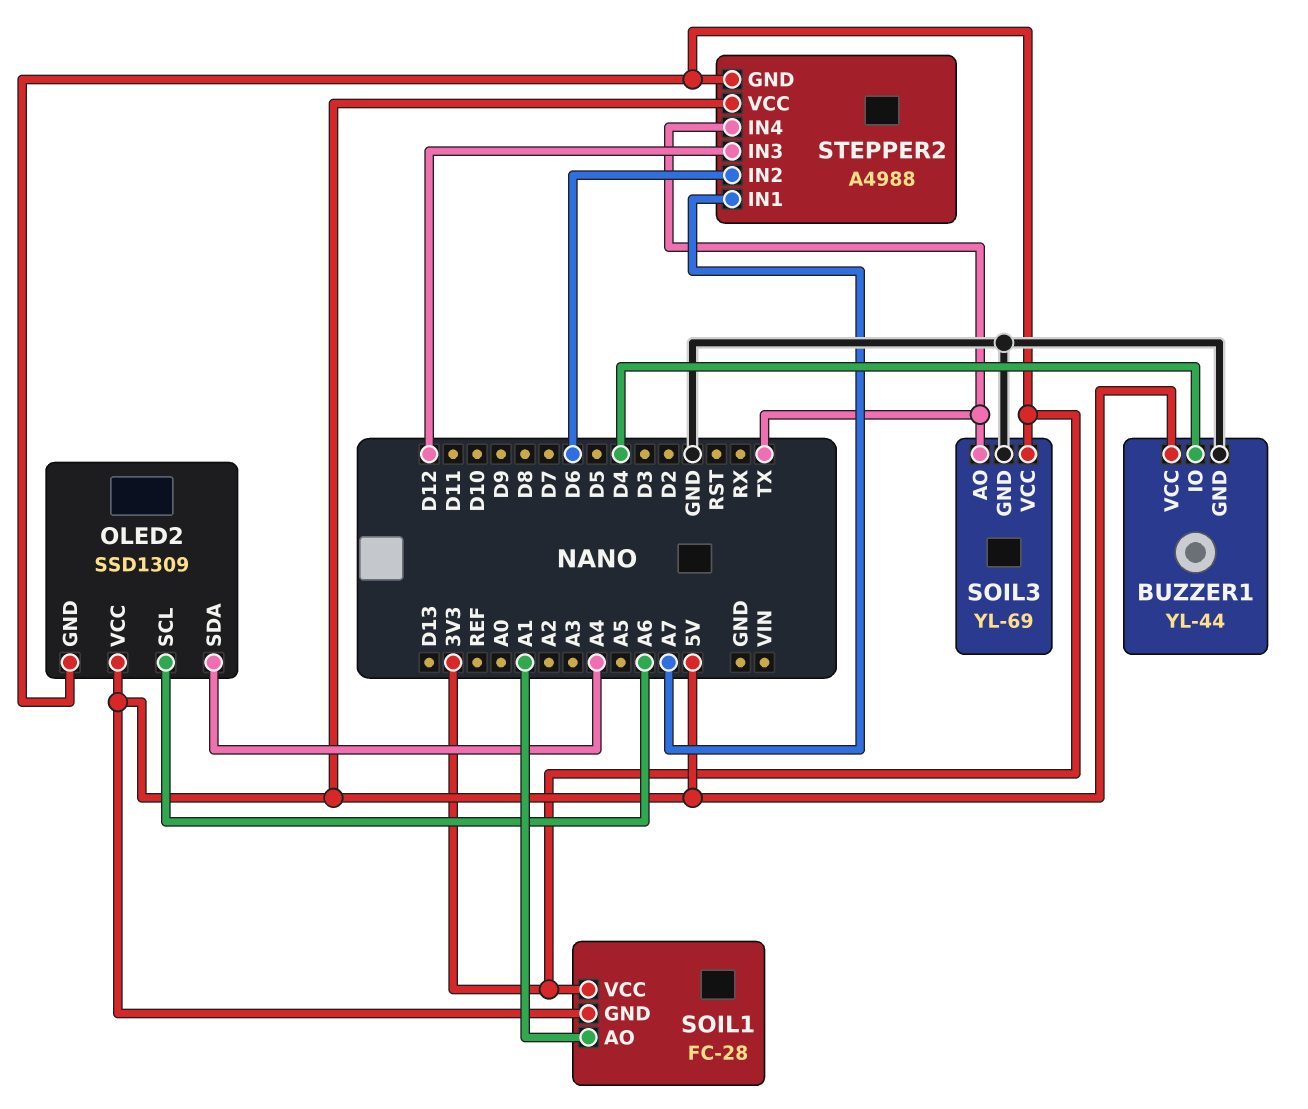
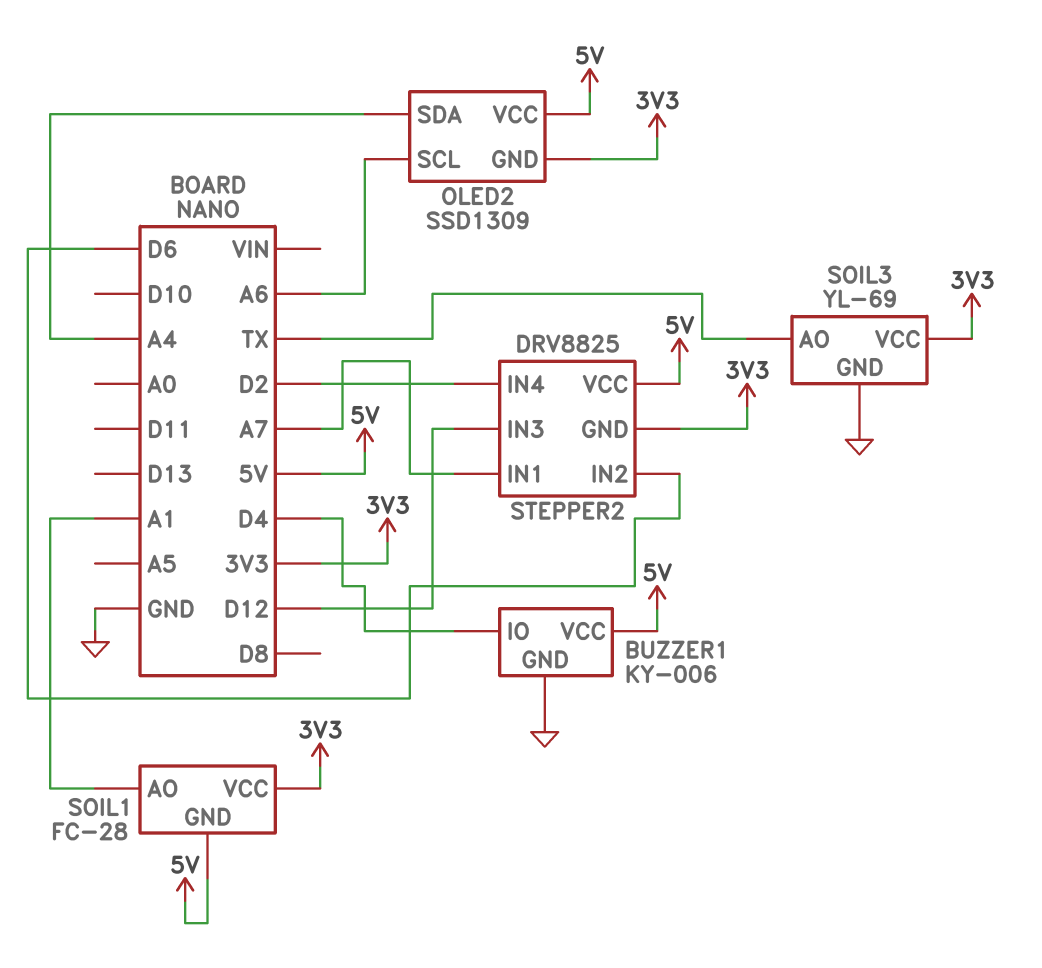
BUZZER1: YL-44 -> KY-006
STEPPER2: A4988 -> DRV8825
STEPPER2 pin IN4: TX -> D2

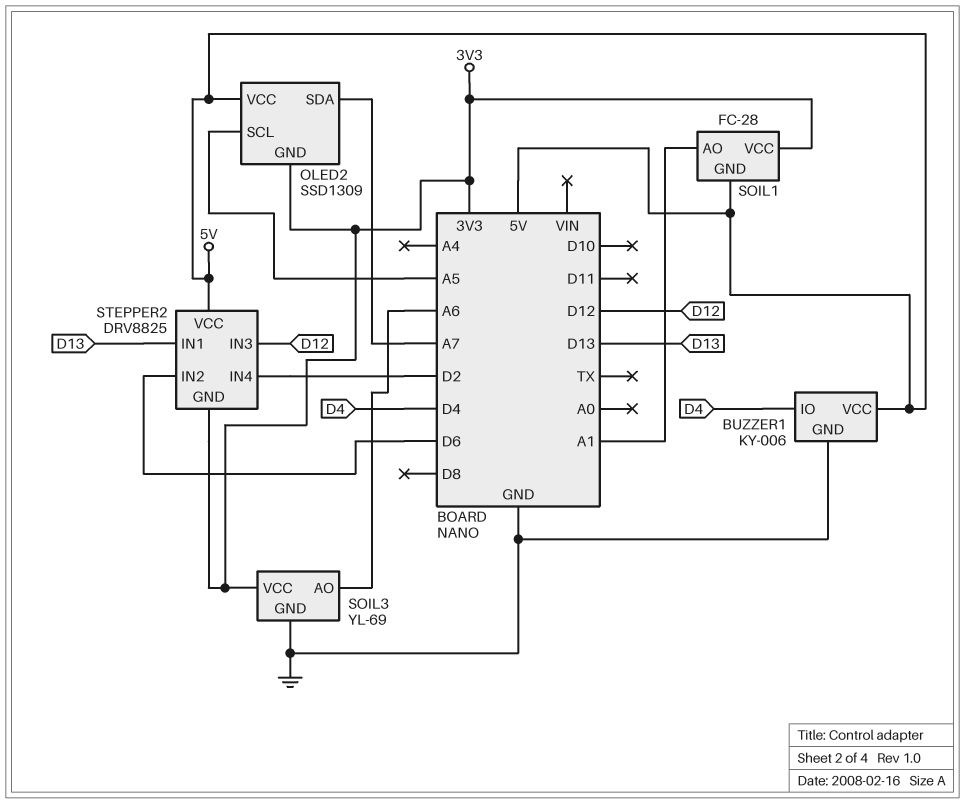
OLED2 pin SCL: A6 -> A5
OLED2 pin SDA: A4 -> A7
SOIL3 pin AO: TX -> A6
STEPPER2 pin IN1: A7 -> D13

